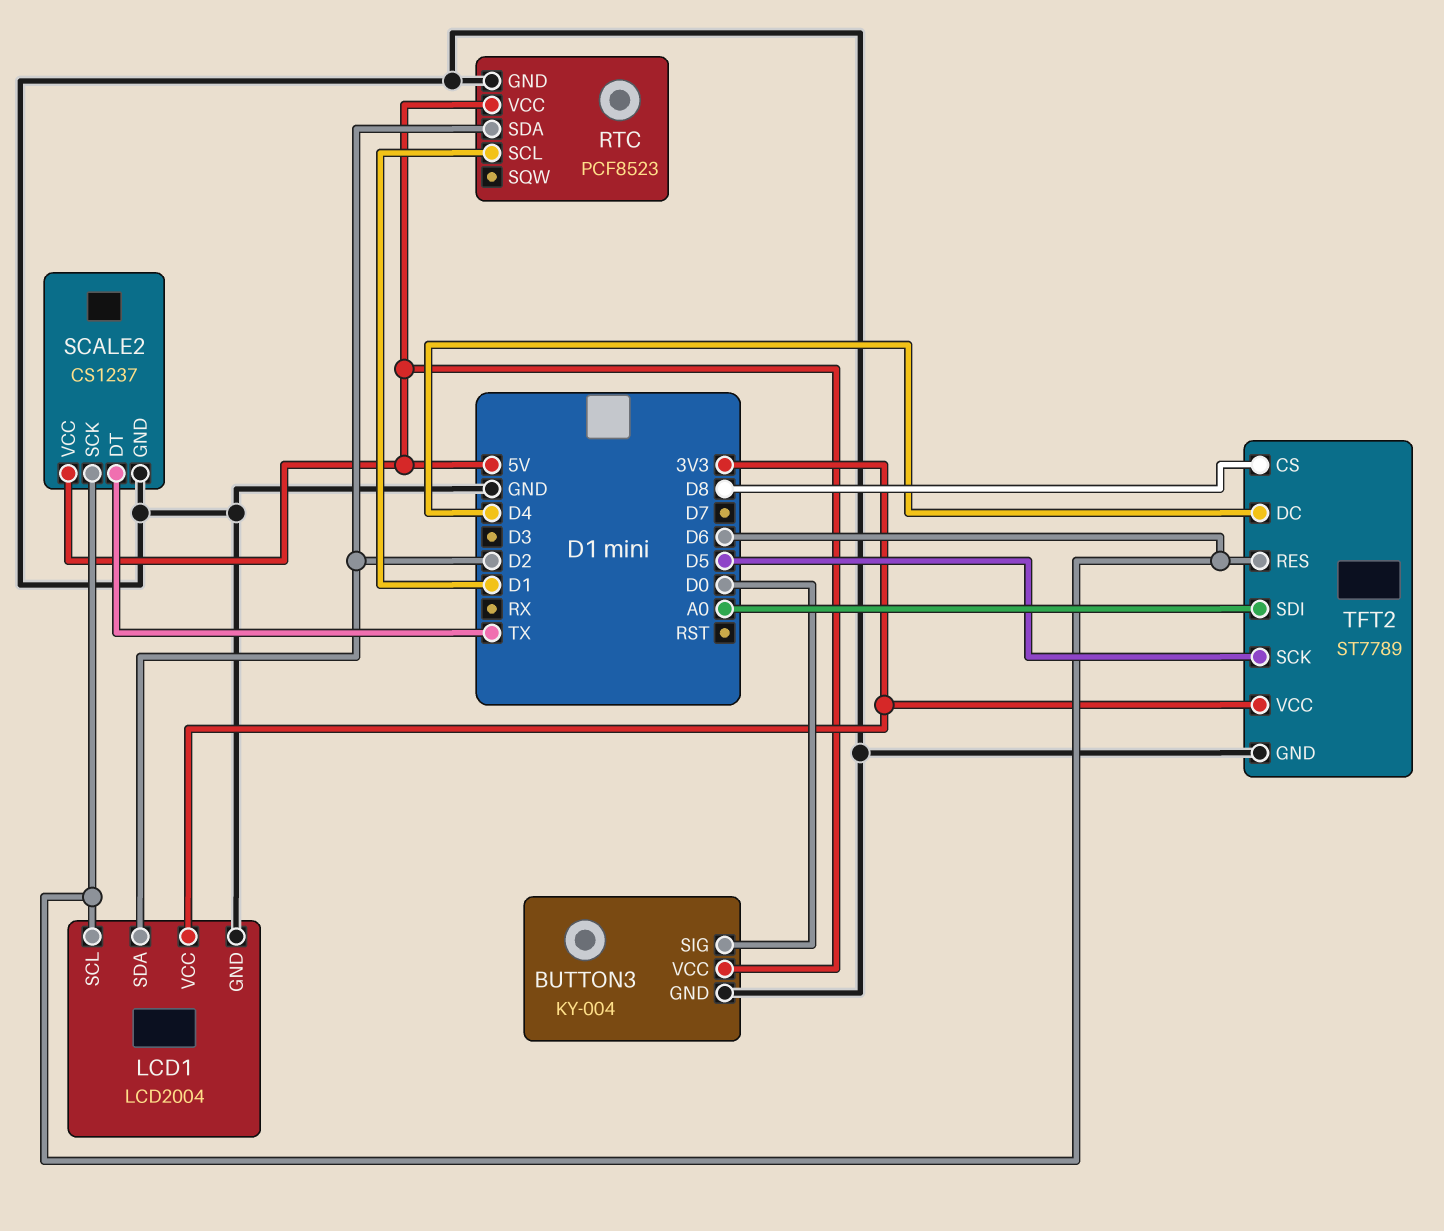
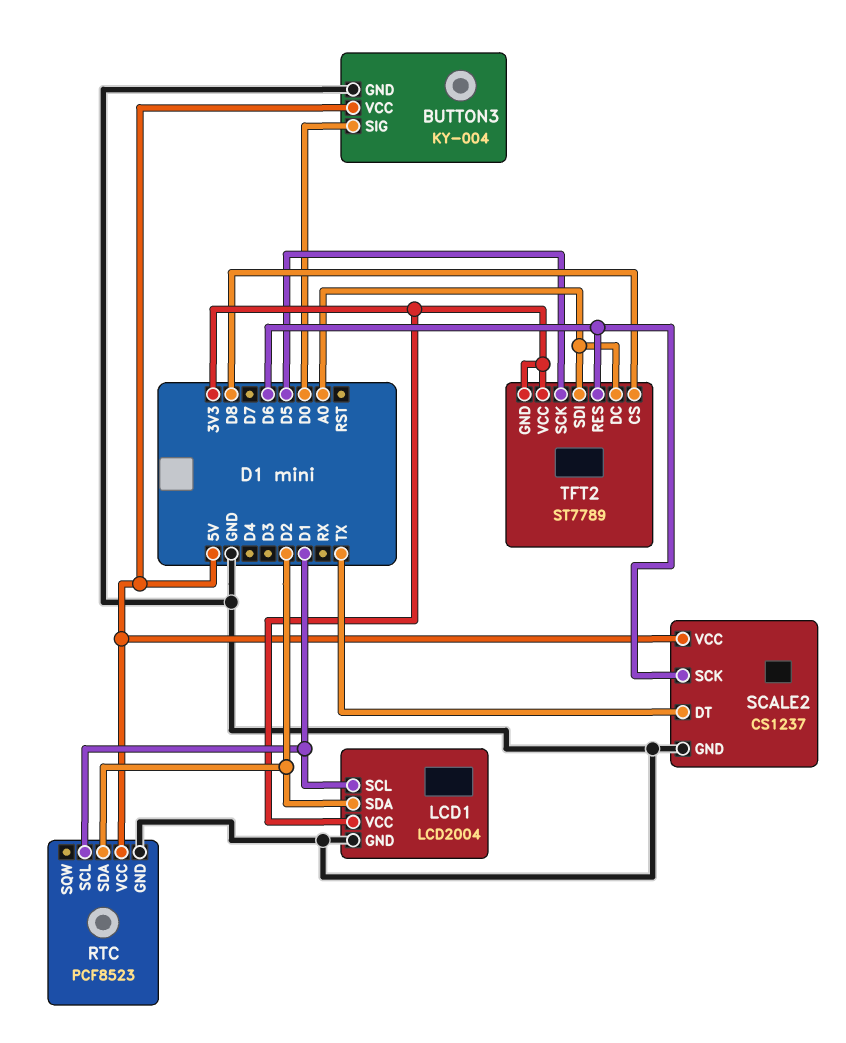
LCD1 pin SCL: D6 -> D1
TFT2 pin DC: D4 -> A0
TFT2 pin GND: GND -> 3V3

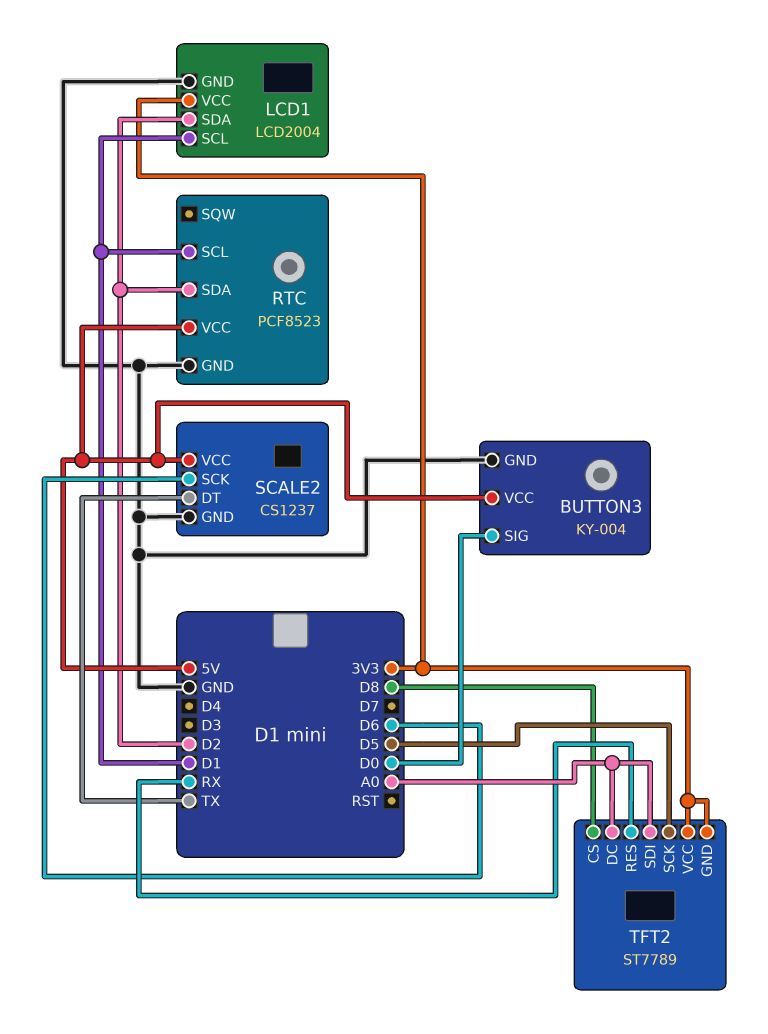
TFT2 pin RES: D6 -> RX

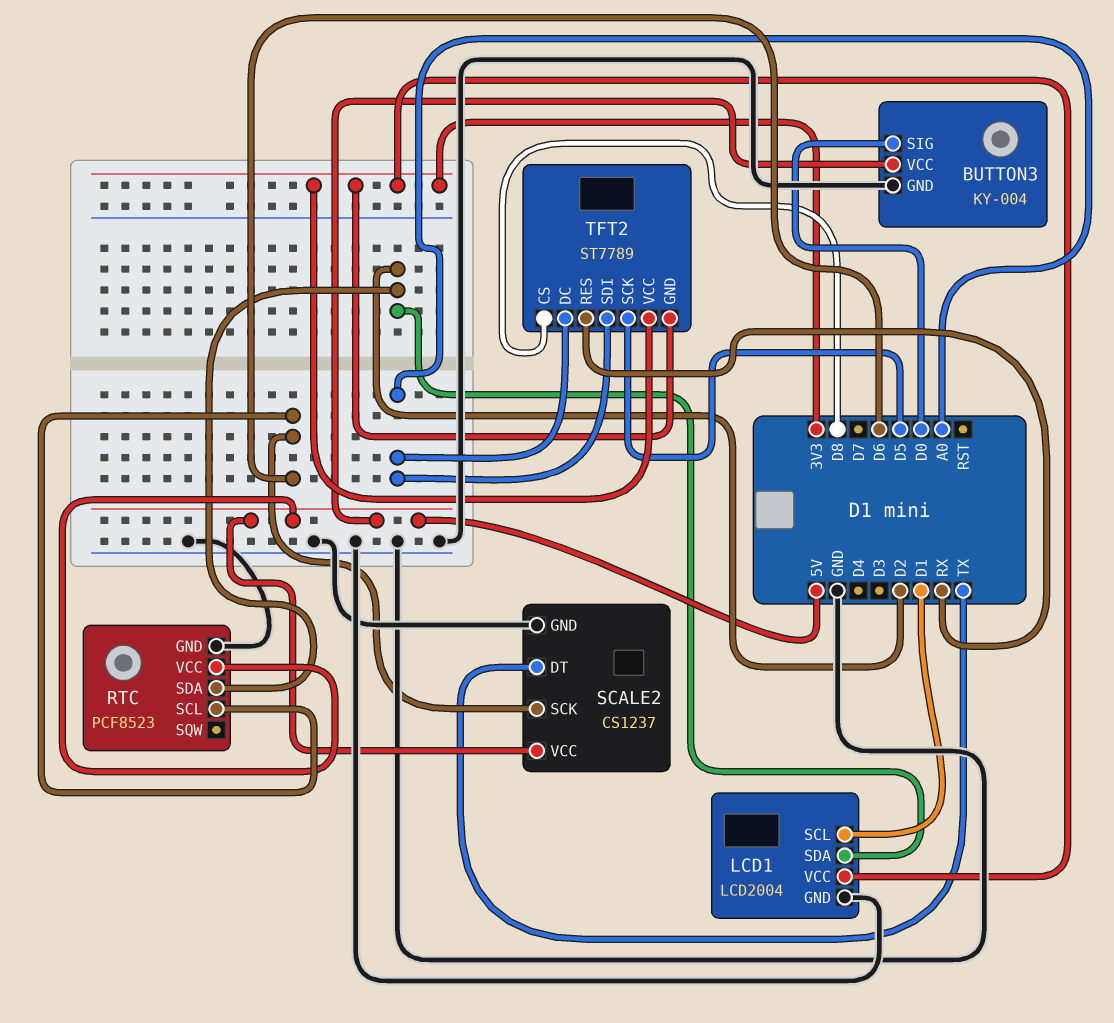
RTC pin SCL: D1 -> D6

